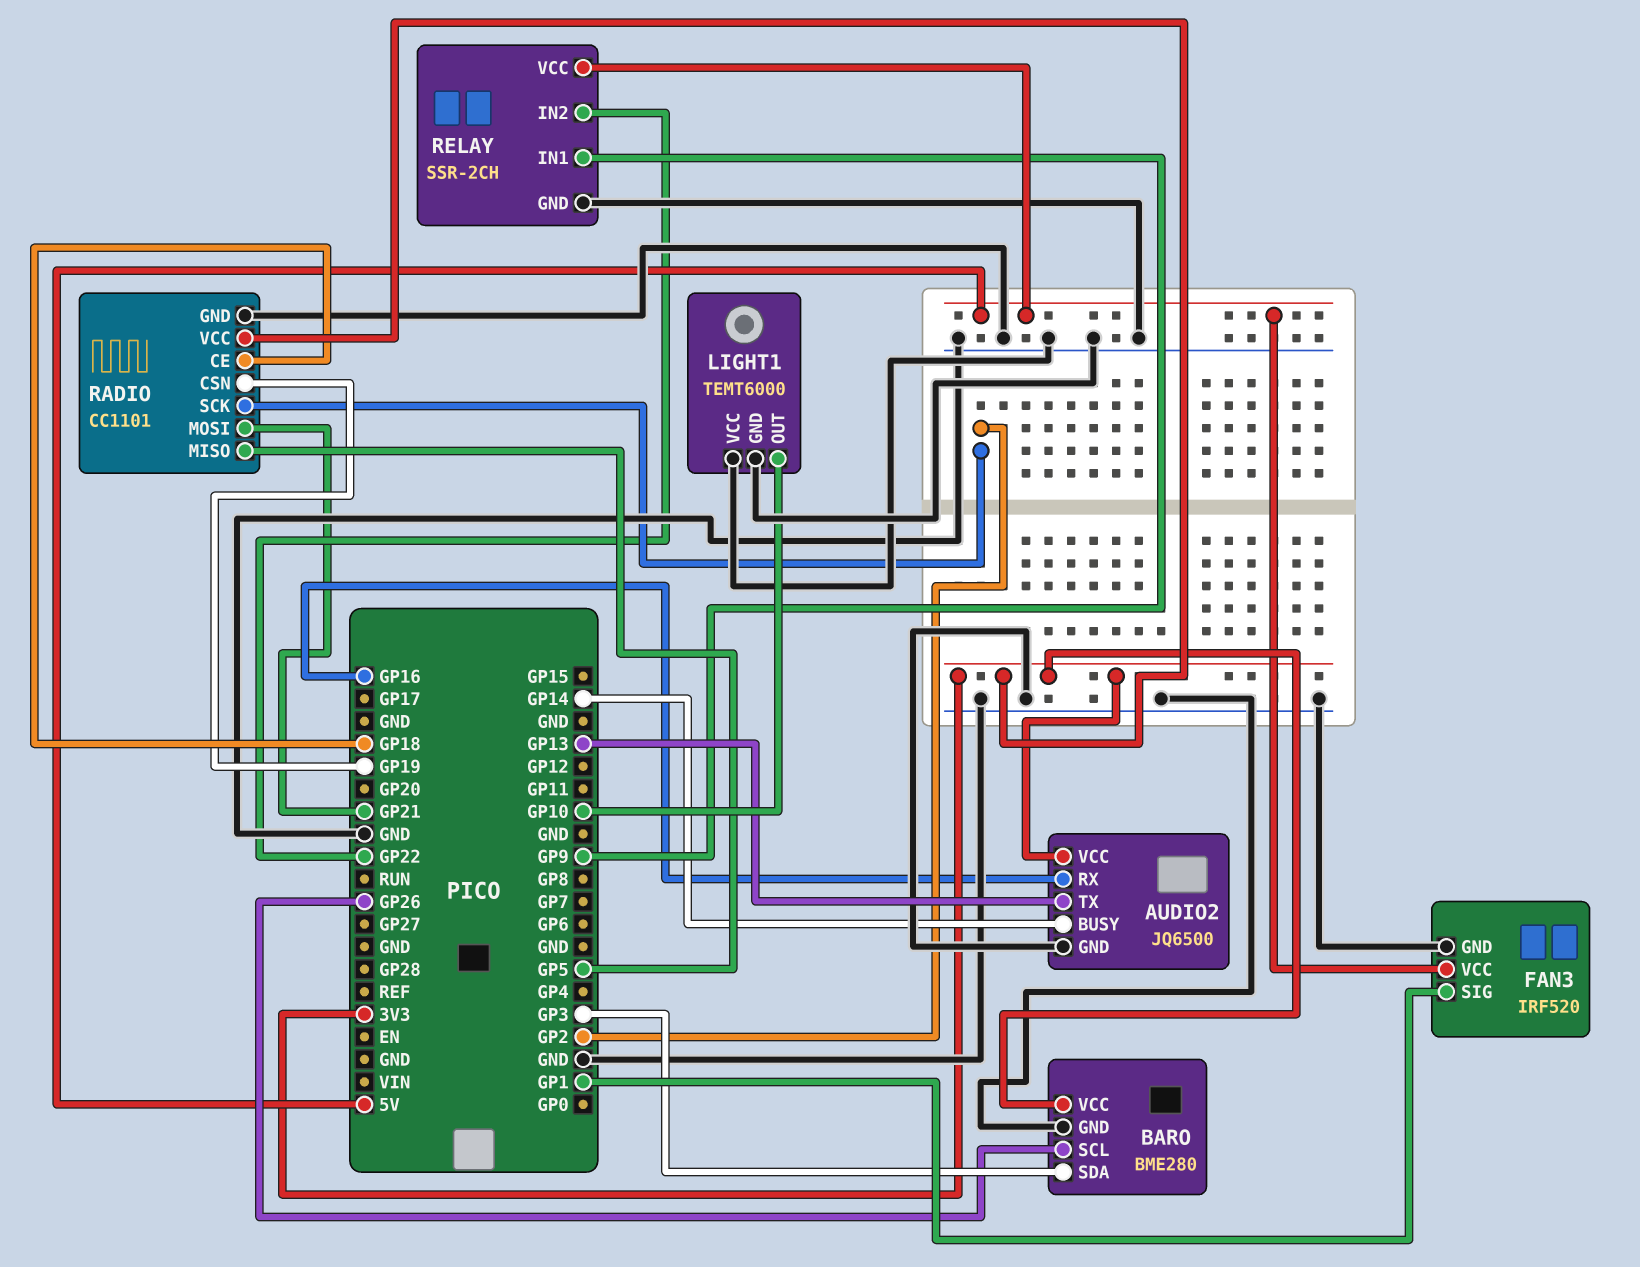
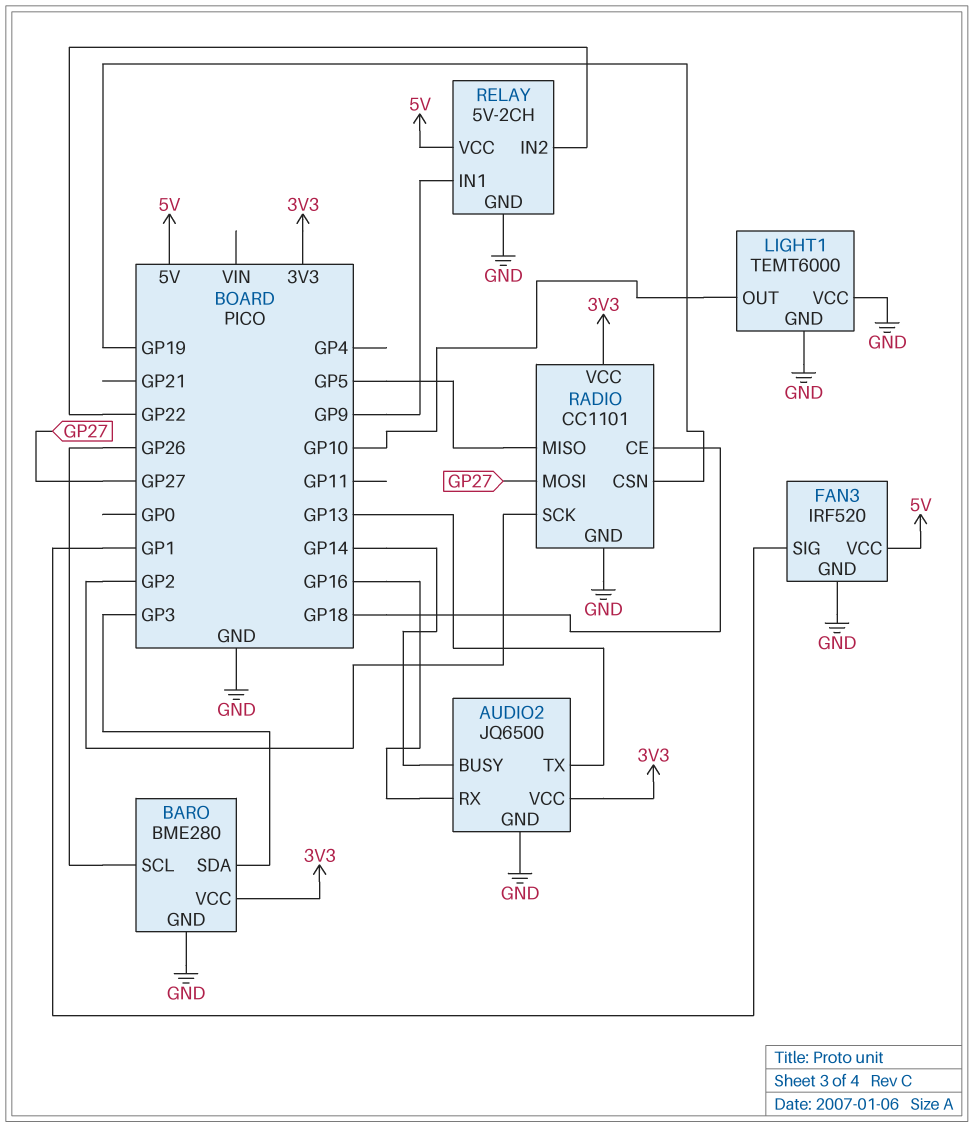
RADIO pin MOSI: GP21 -> GP27
RELAY: SSR-2CH -> 5V-2CH

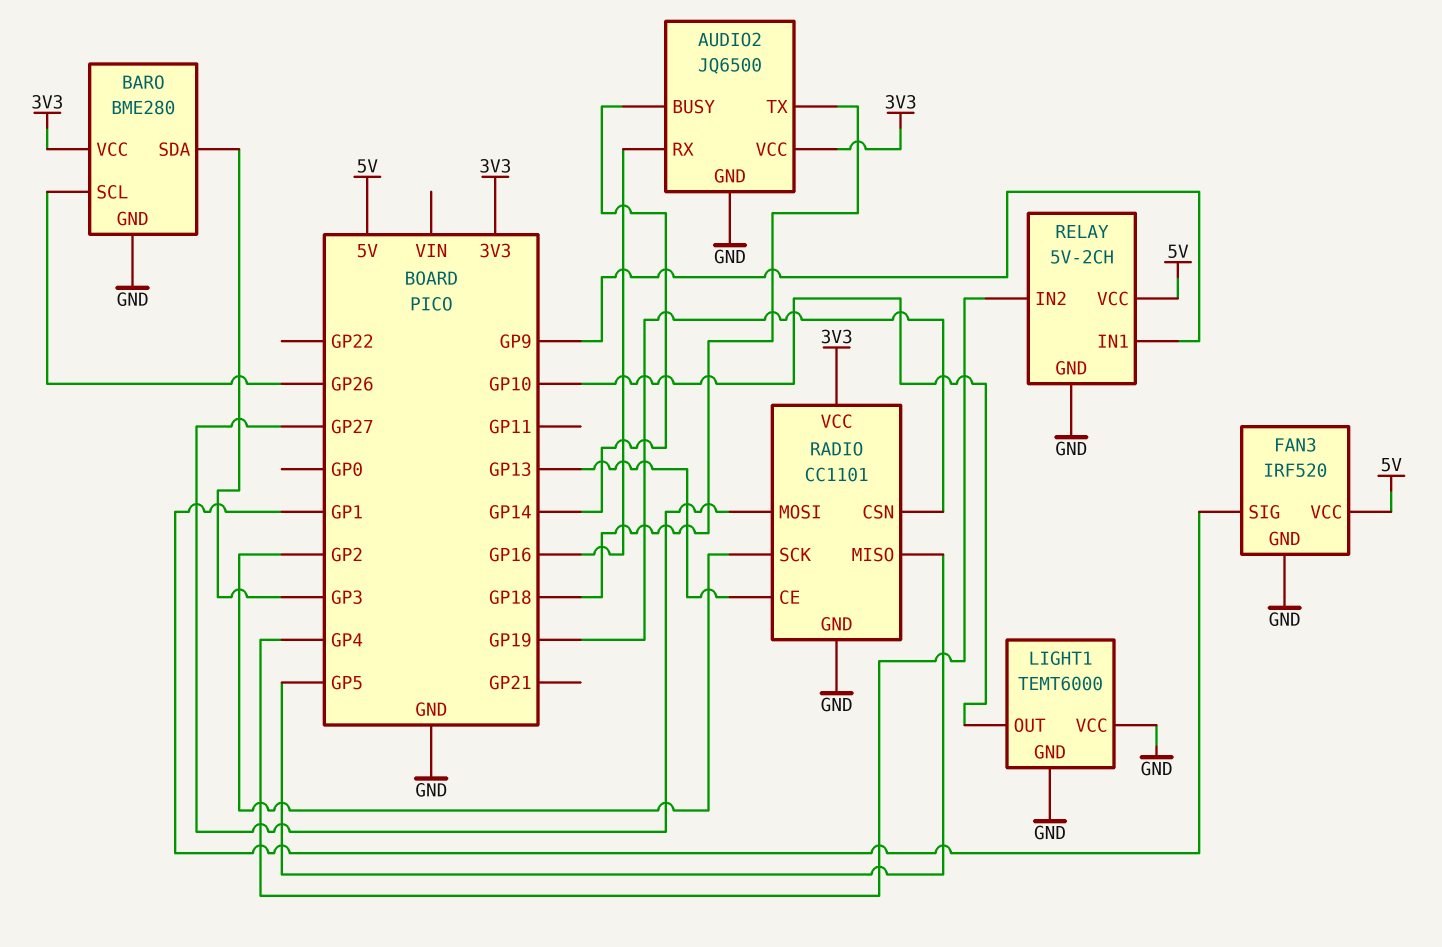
AUDIO2 pin TX: GP13 -> GP18
RADIO pin CE: GP18 -> GP13
RELAY pin IN2: GP22 -> GP4

